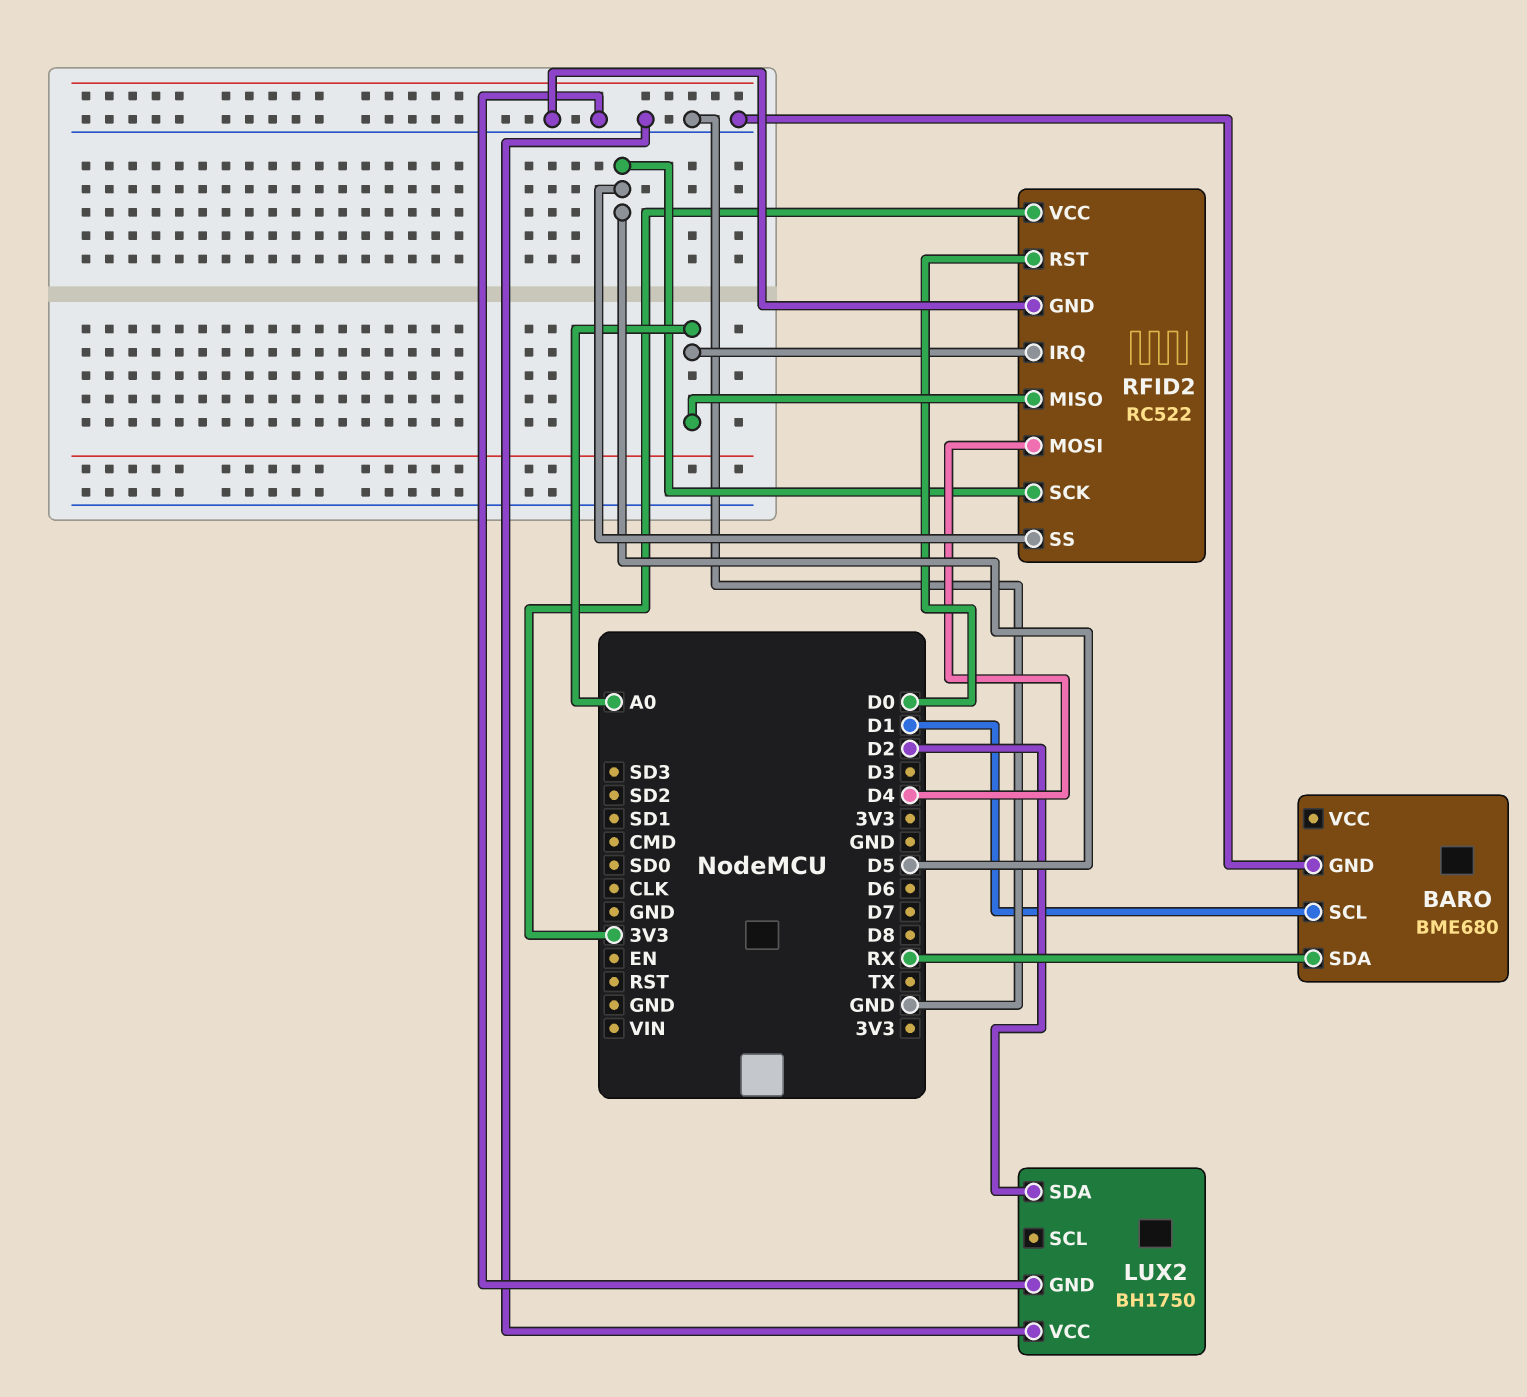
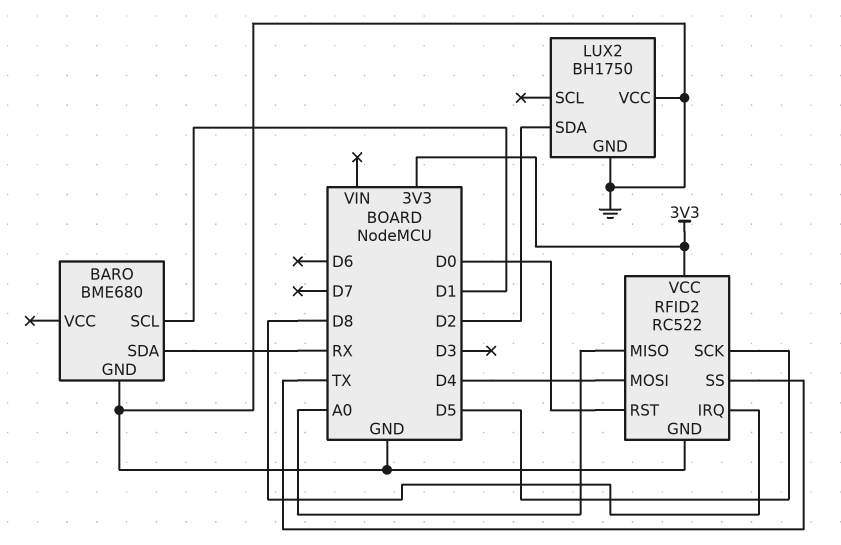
RFID2 pin IRQ: A0 -> D8
RFID2 pin SS: D5 -> TX

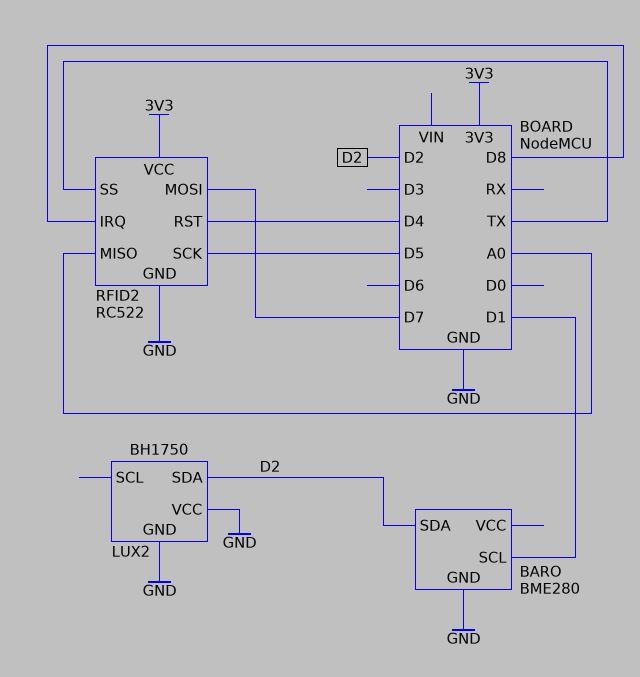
BARO: BME680 -> BME280
BARO pin SDA: RX -> D2
RFID2 pin MOSI: D4 -> D7
RFID2 pin RST: D0 -> D4

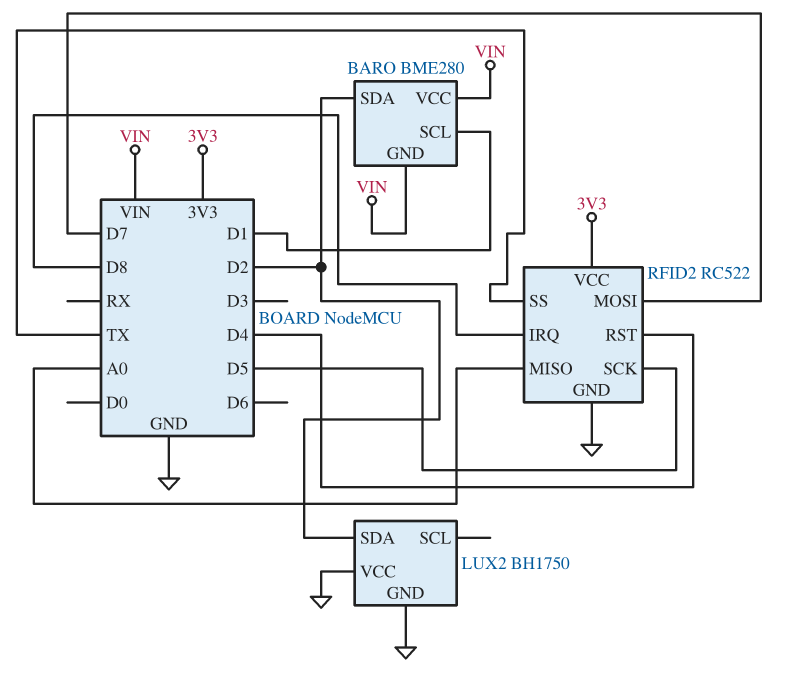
BARO pin GND: GND -> VIN
BARO pin VCC: none -> VIN

